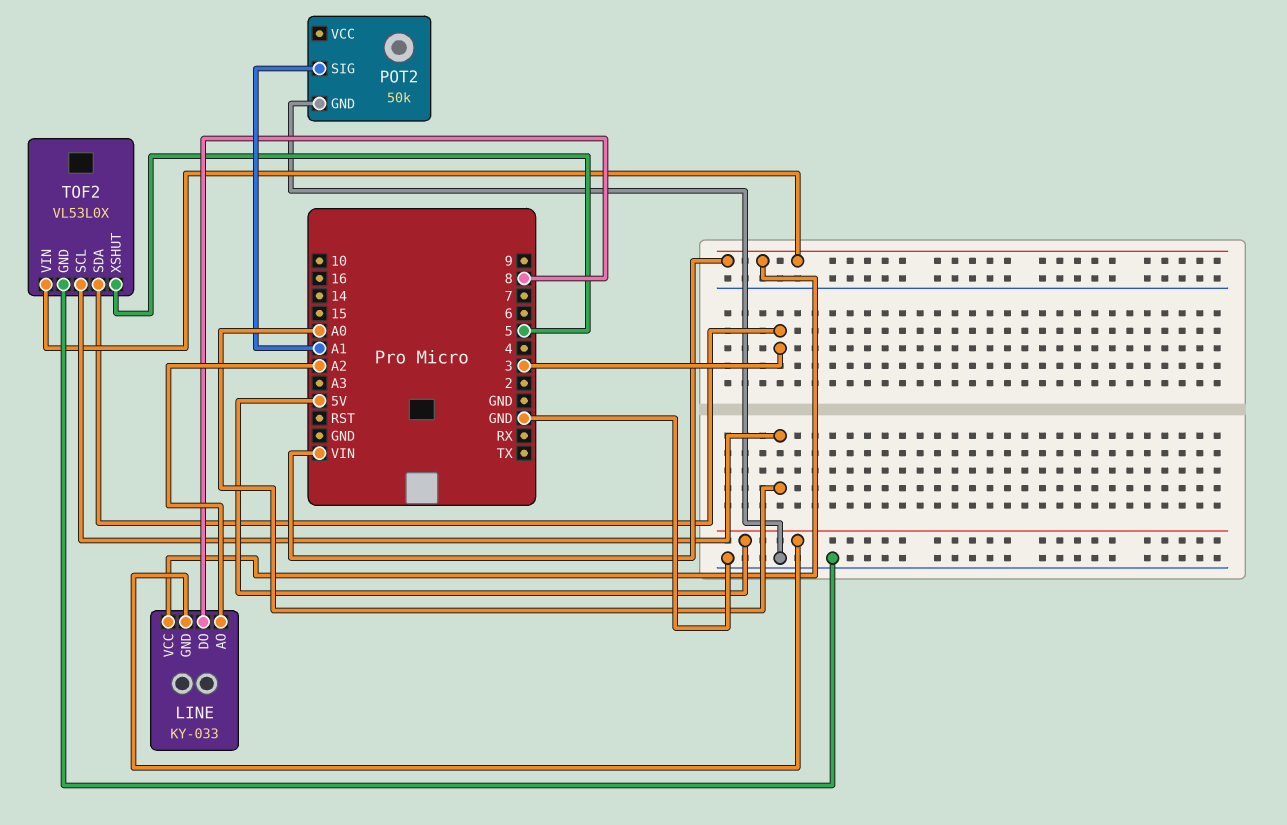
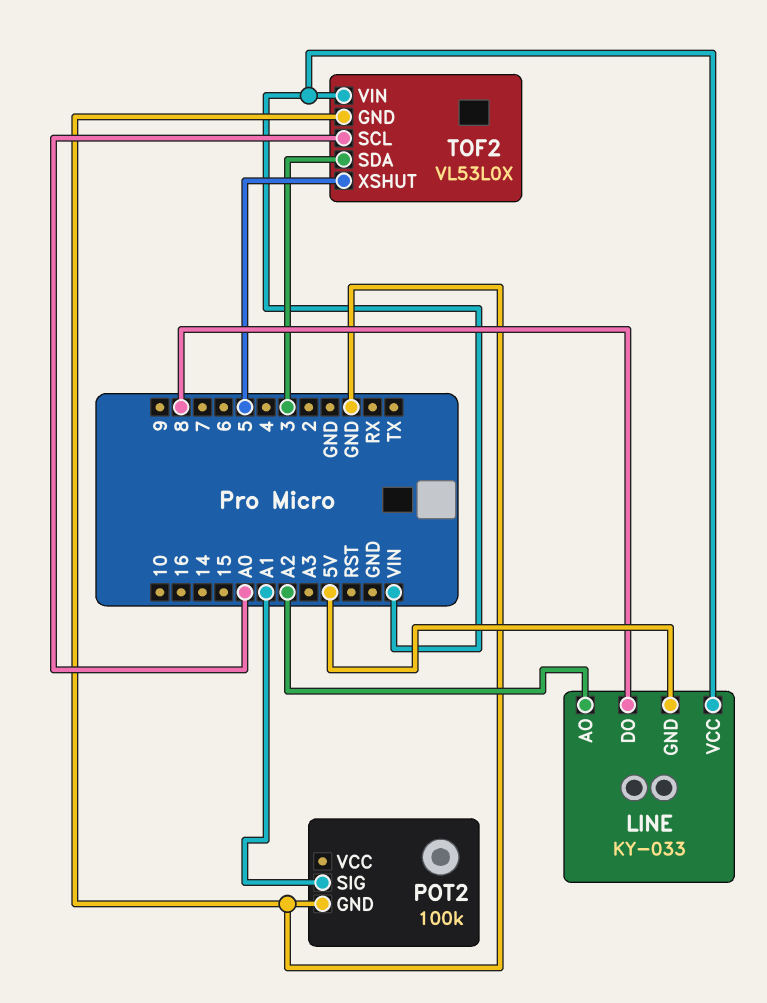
POT2: 50k -> 100k

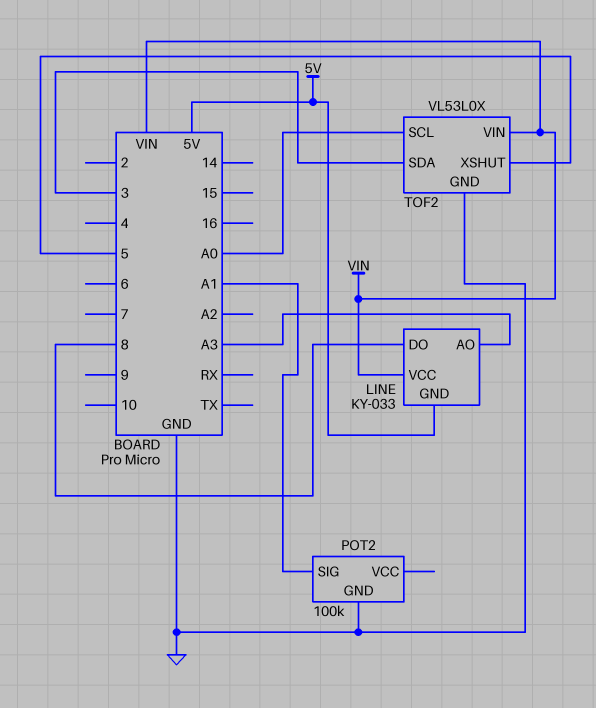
LINE pin AO: A2 -> A3

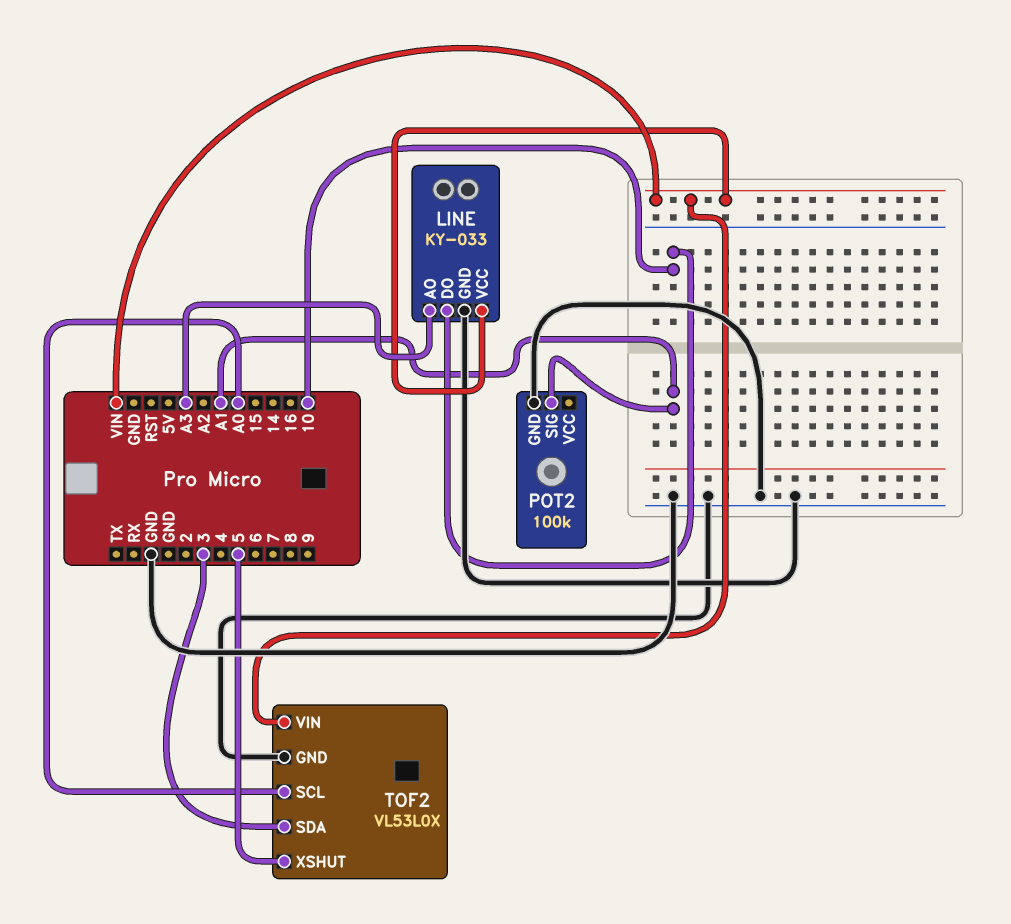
LINE pin DO: 8 -> 10
LINE pin GND: 5V -> GND

